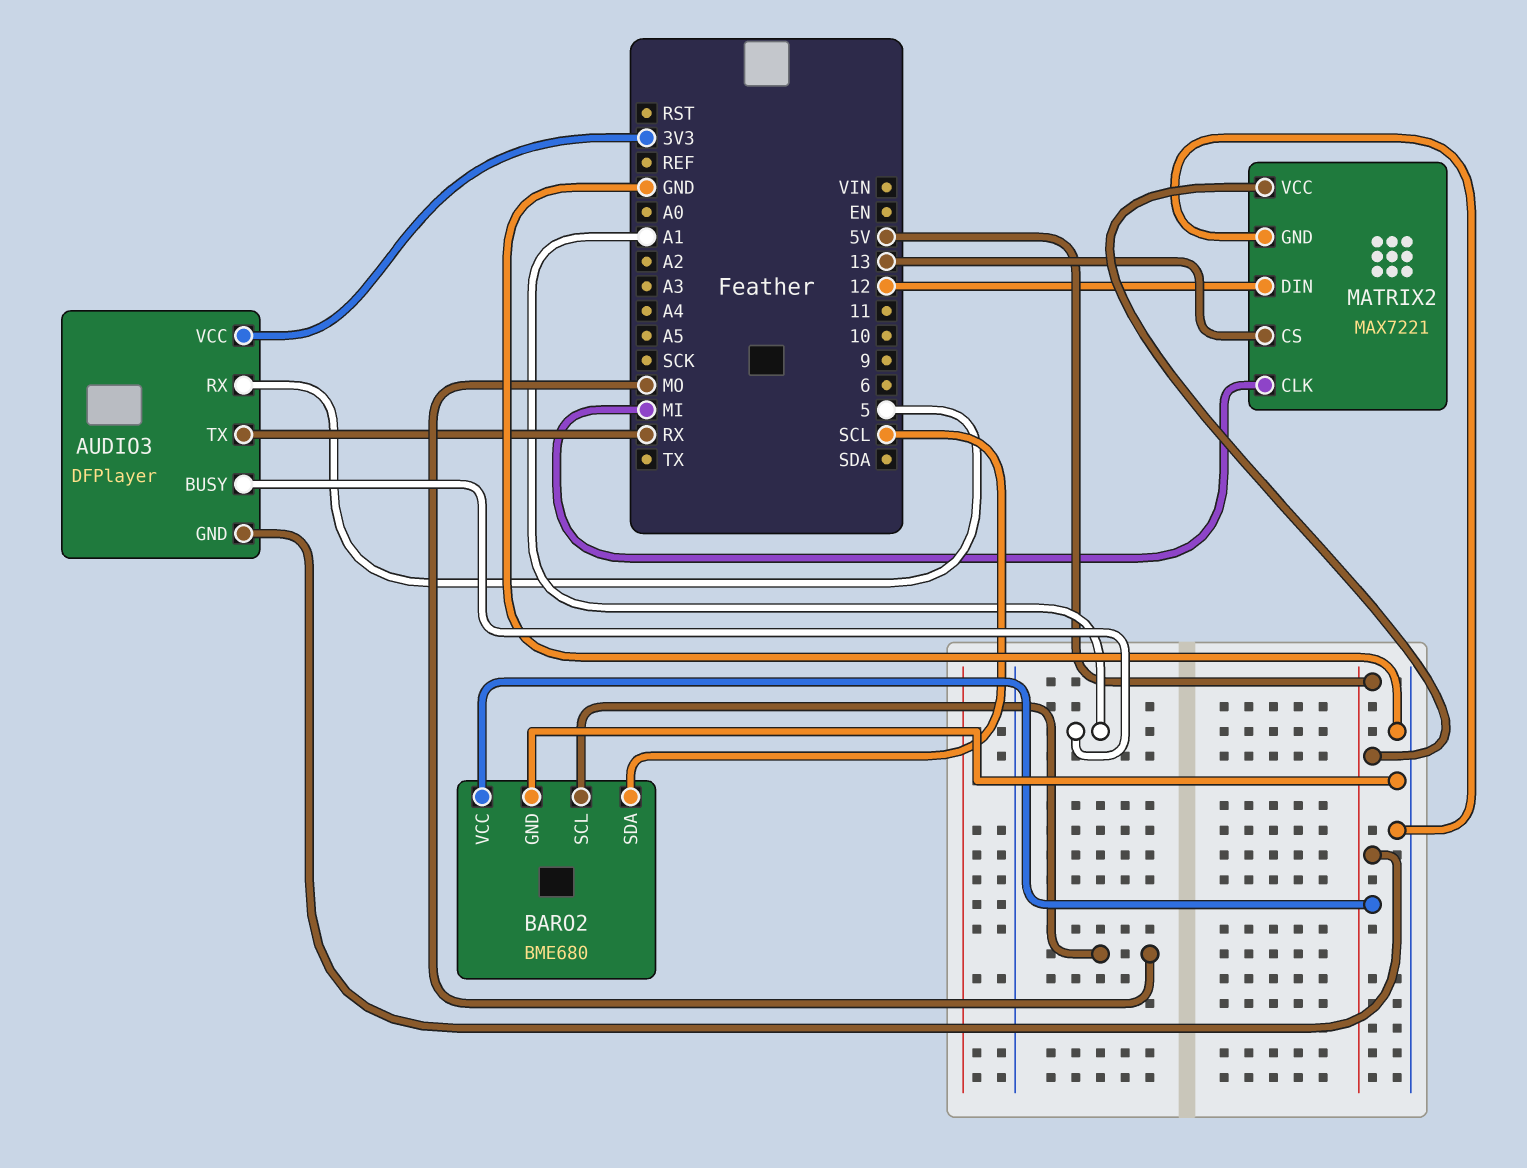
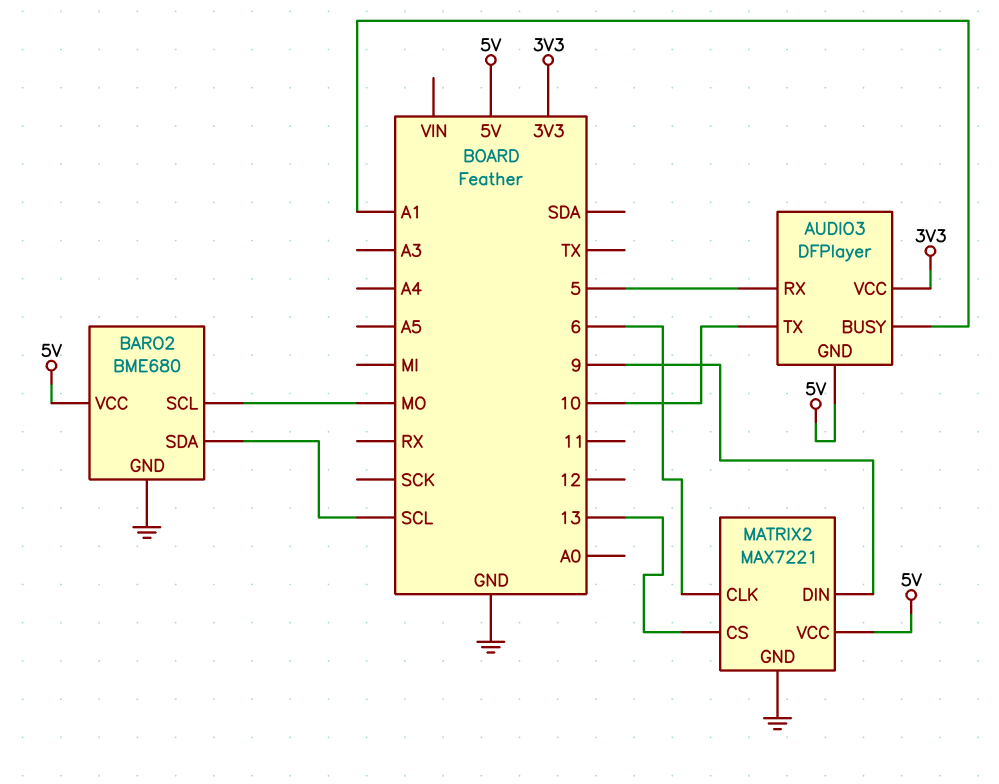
AUDIO3 pin TX: RX -> 10
MATRIX2 pin CLK: MI -> 6
MATRIX2 pin DIN: 12 -> 9

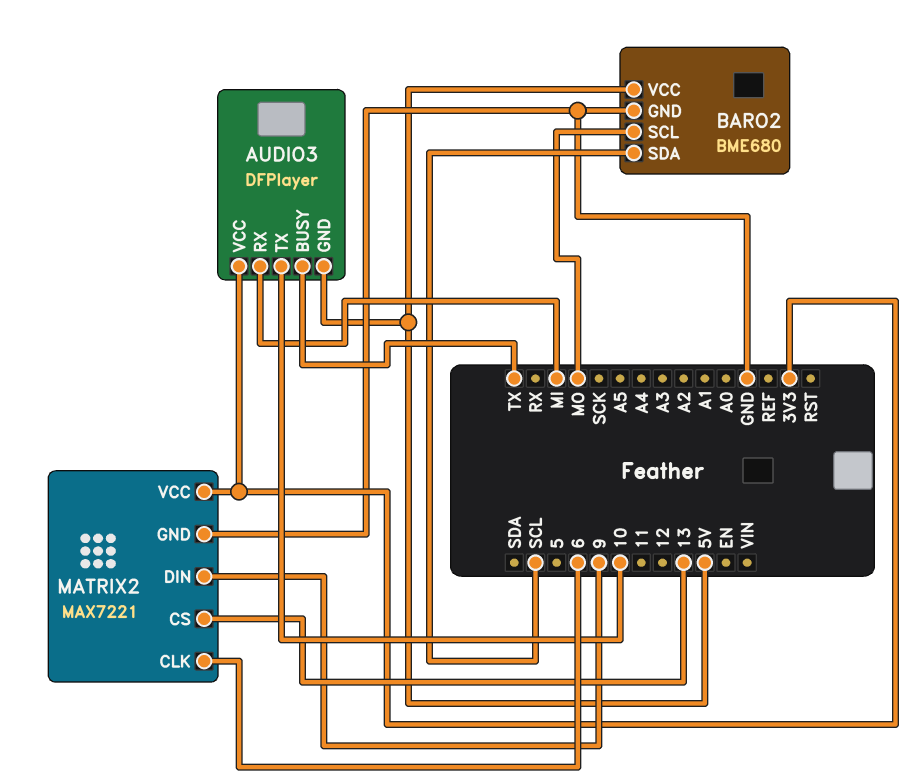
AUDIO3 pin BUSY: A1 -> TX
AUDIO3 pin RX: 5 -> MI
MATRIX2 pin VCC: 5V -> 3V3

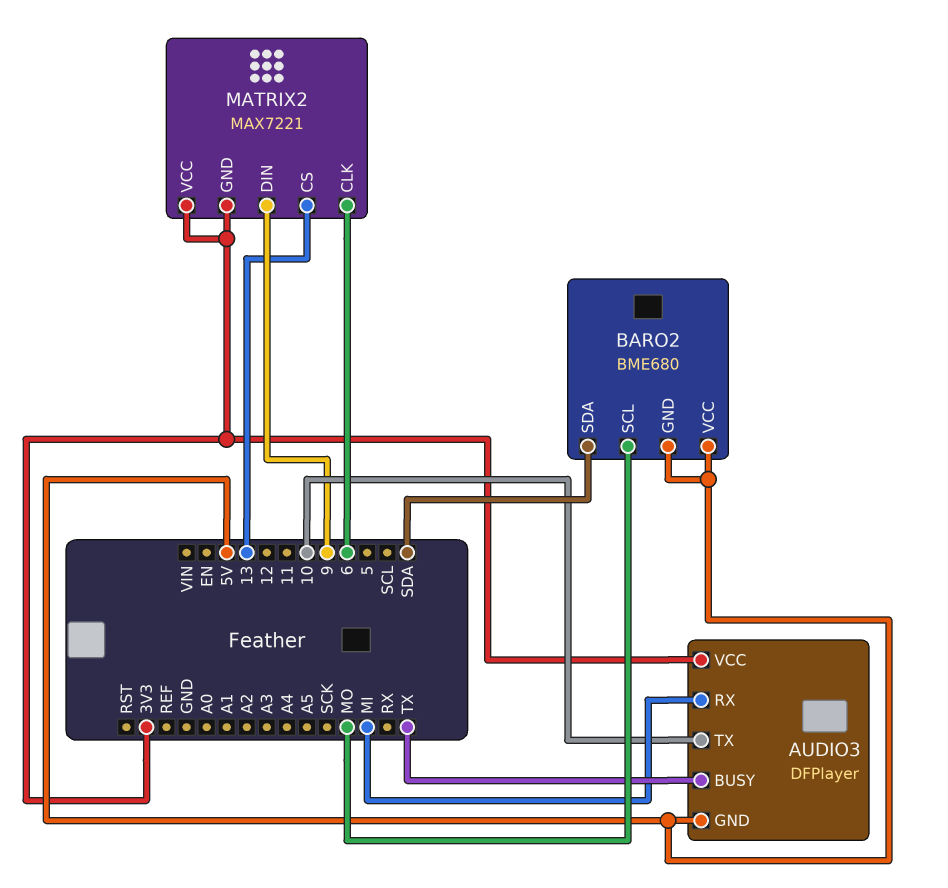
BARO2 pin GND: GND -> 5V
BARO2 pin SDA: SCL -> SDA
MATRIX2 pin GND: GND -> 3V3

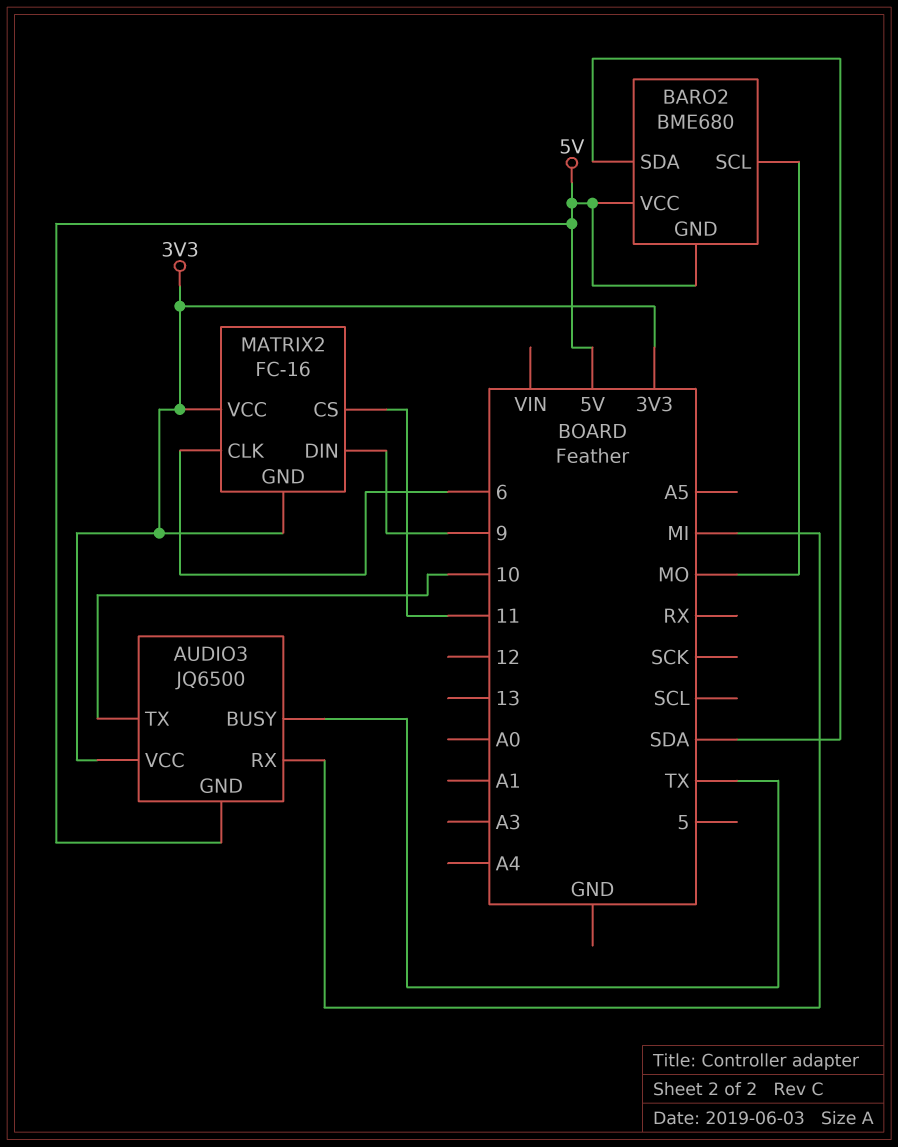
AUDIO3: DFPlayer -> JQ6500
MATRIX2: MAX7221 -> FC-16
MATRIX2 pin CS: 13 -> 11

